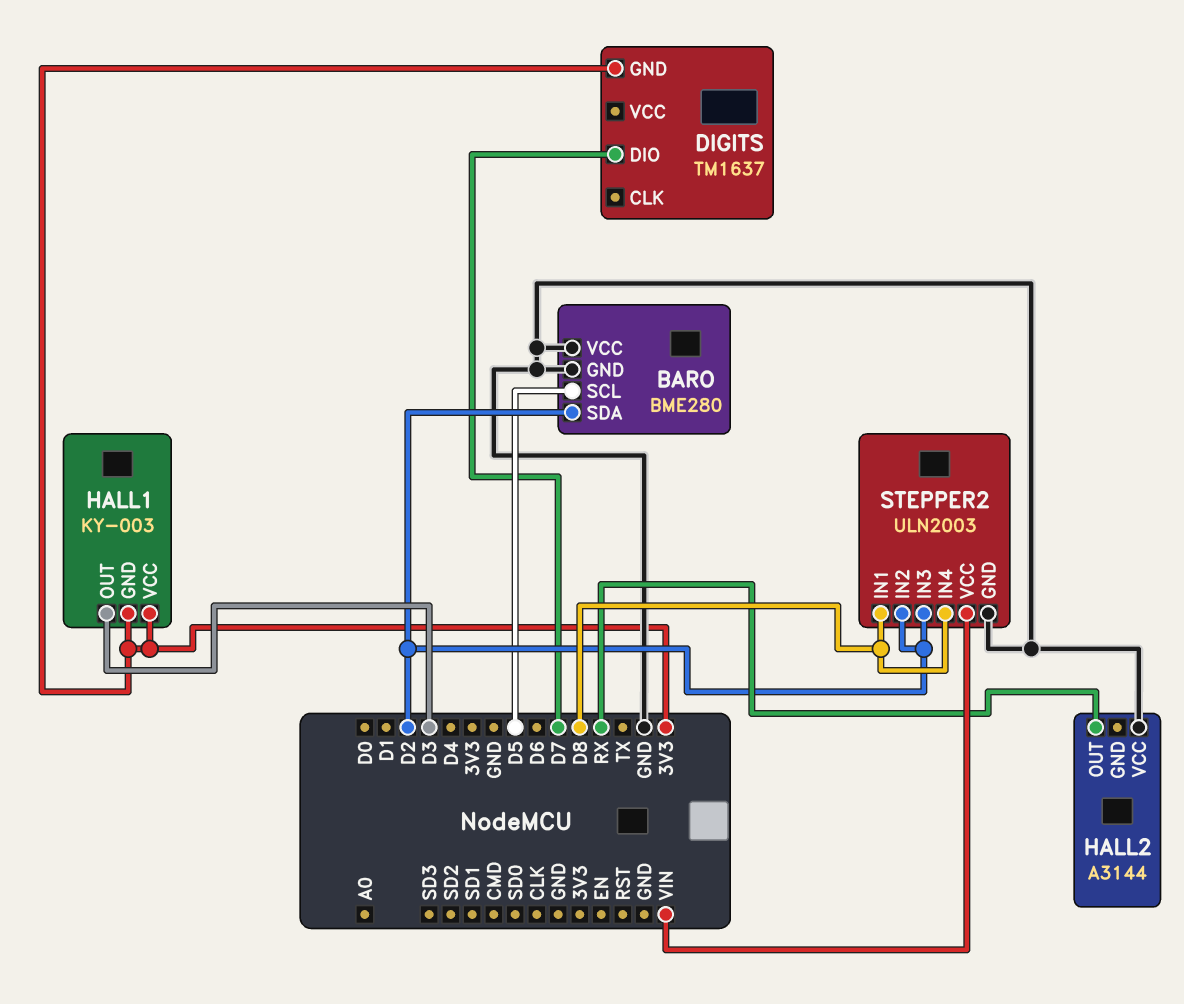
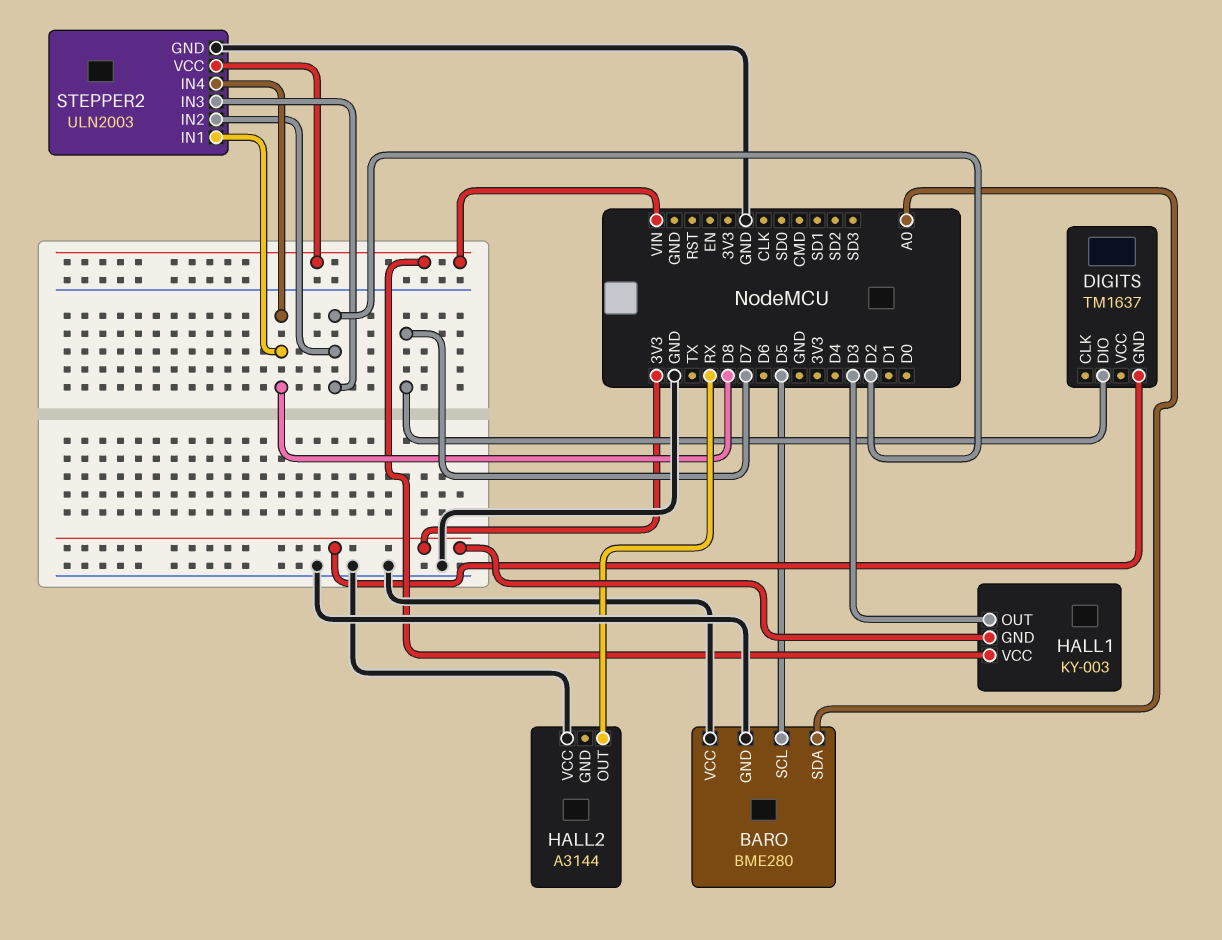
BARO pin SDA: D2 -> A0
HALL1 pin VCC: 3V3 -> VIN

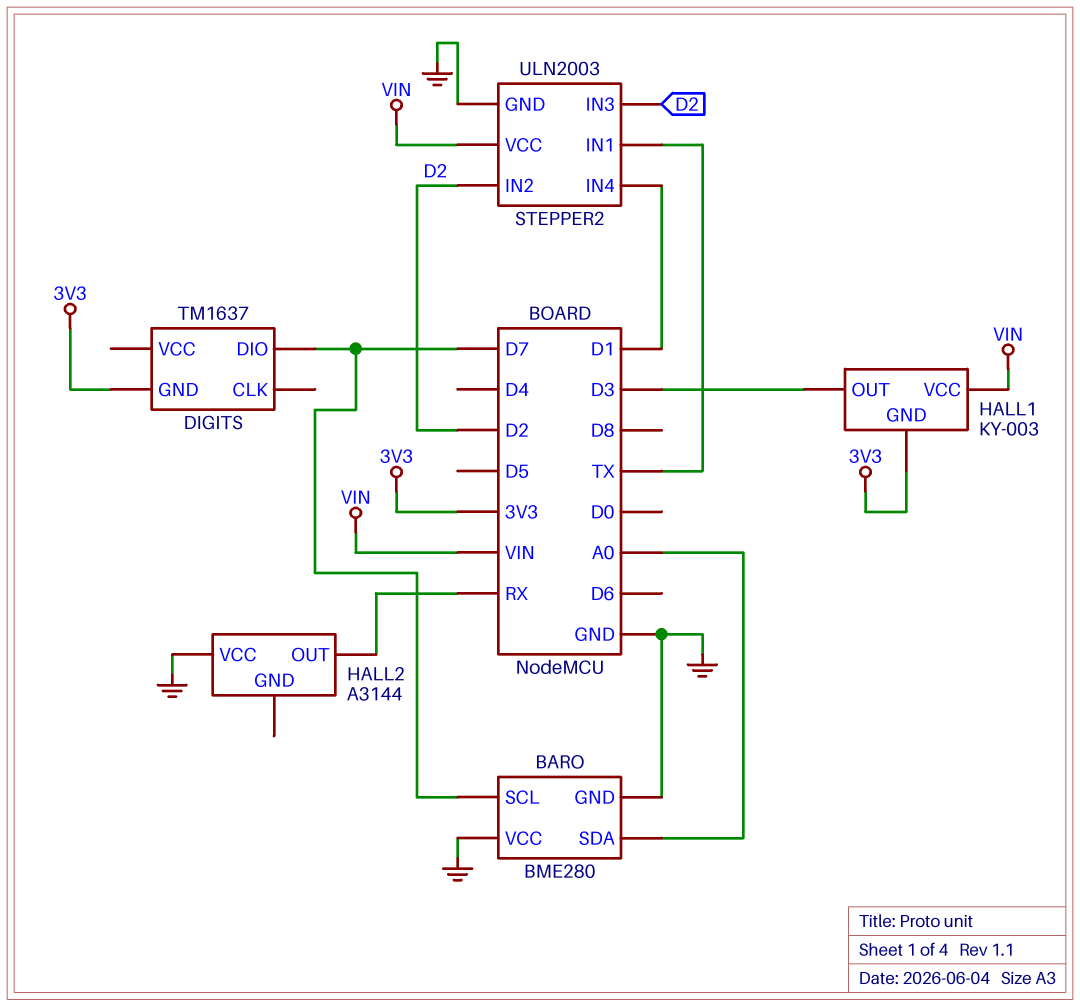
BARO pin SCL: D5 -> D7
STEPPER2 pin IN1: D8 -> TX
STEPPER2 pin IN4: D8 -> D1

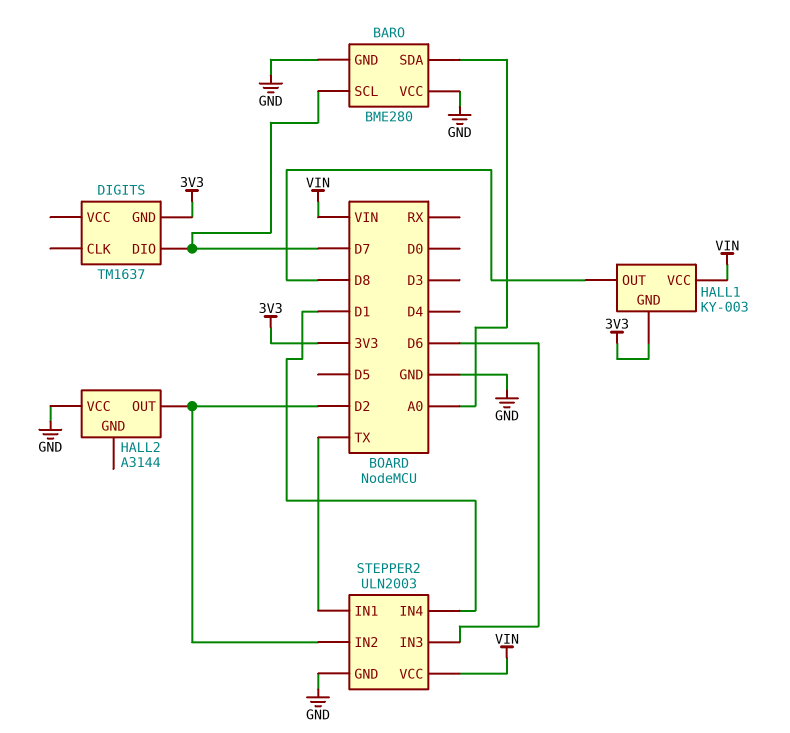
HALL1 pin OUT: D3 -> D8
HALL2 pin OUT: RX -> D2
STEPPER2 pin IN3: D2 -> D6

